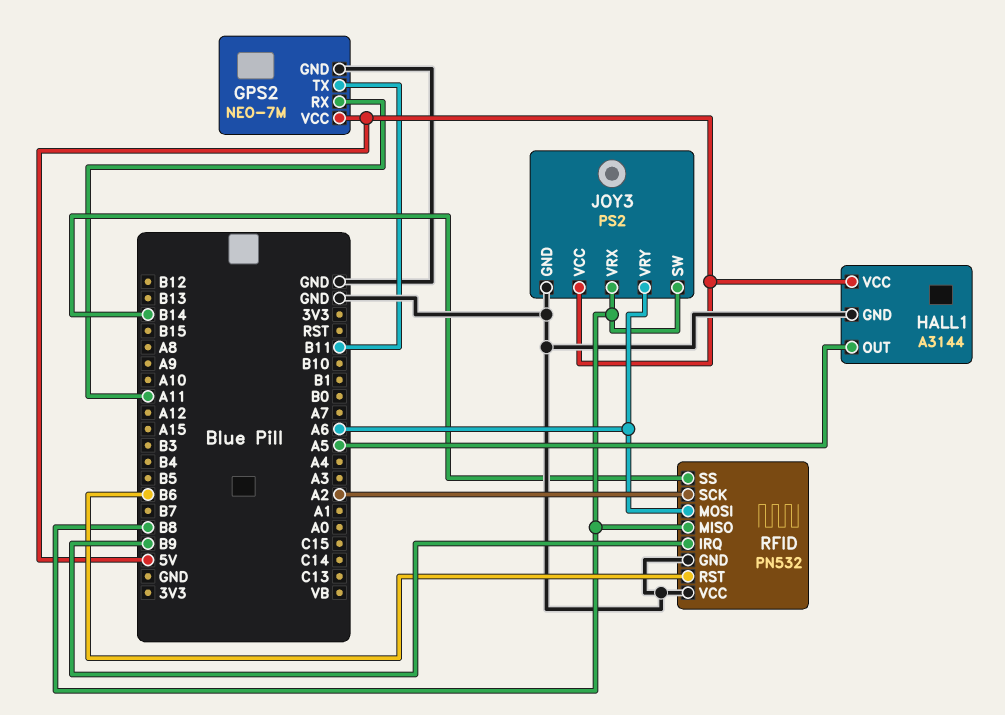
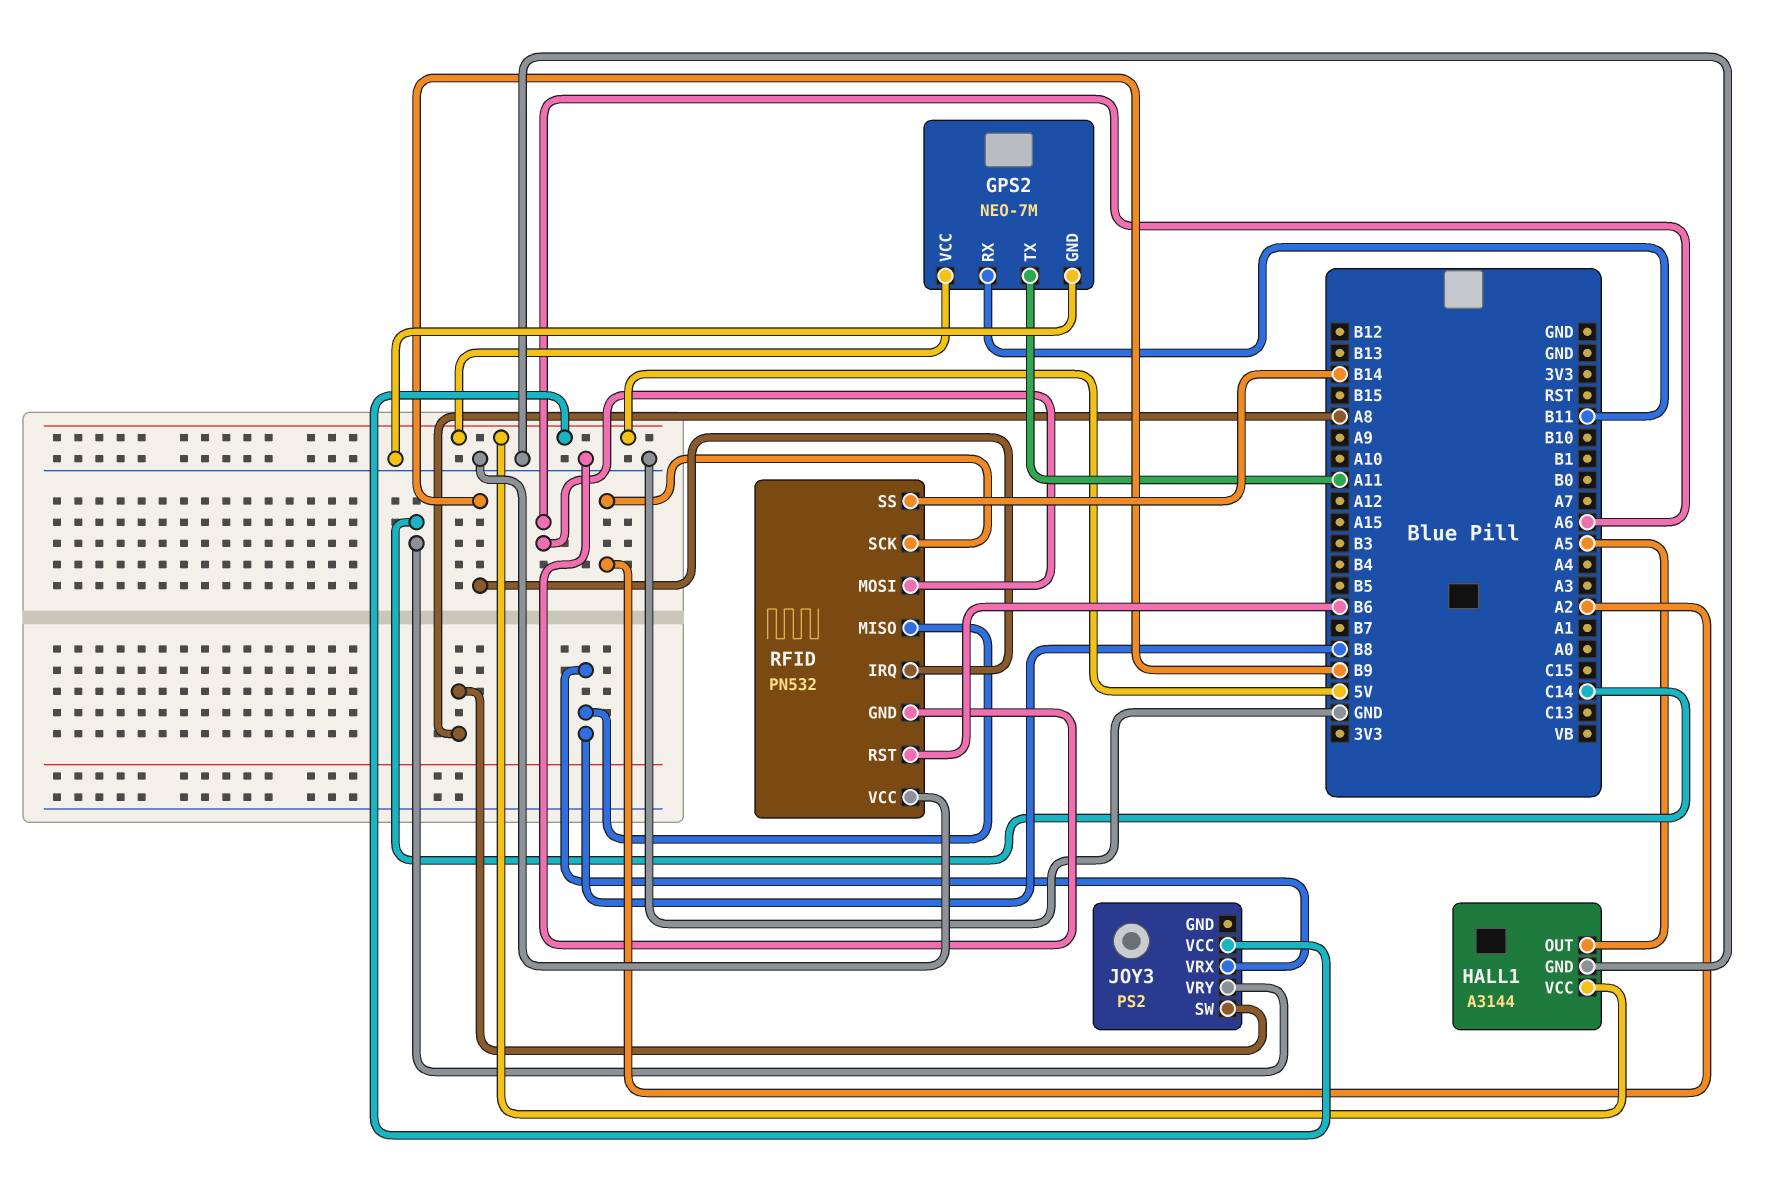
GPS2 pin RX: A11 -> B11
GPS2 pin TX: B11 -> A11
JOY3 pin GND: GND -> none
JOY3 pin SW: B8 -> A8
JOY3 pin VRY: A6 -> C14

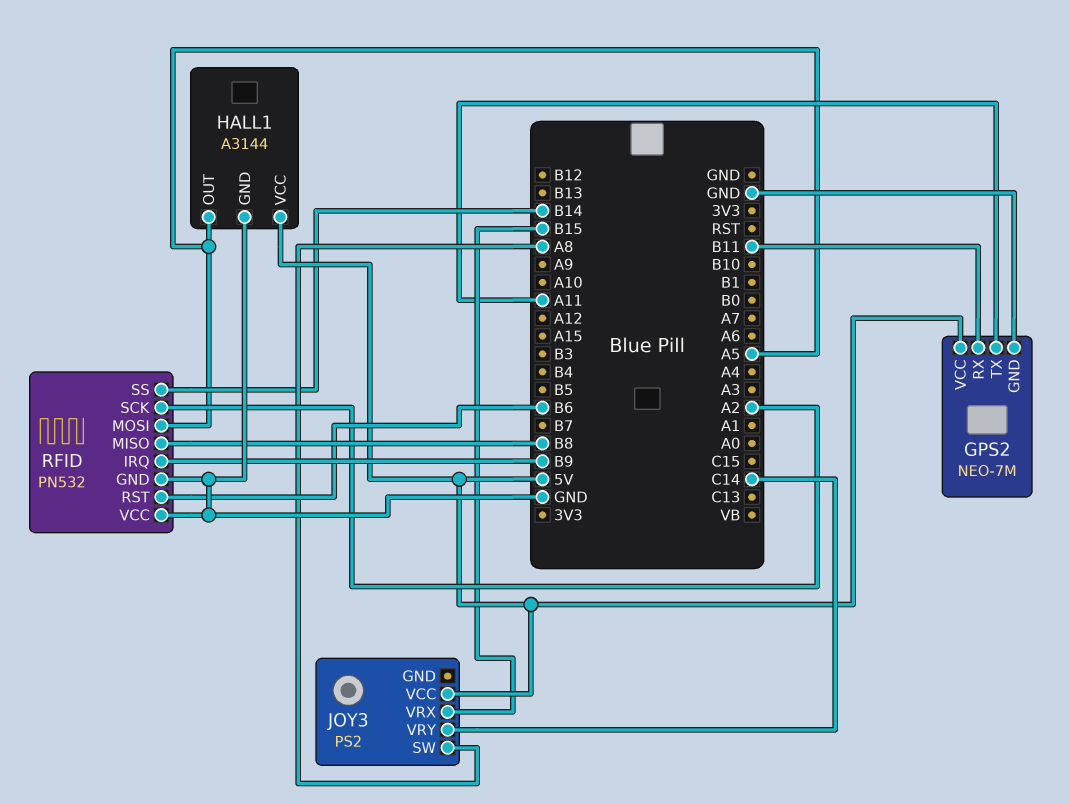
JOY3 pin VRX: B8 -> B15
RFID pin MOSI: A6 -> A5

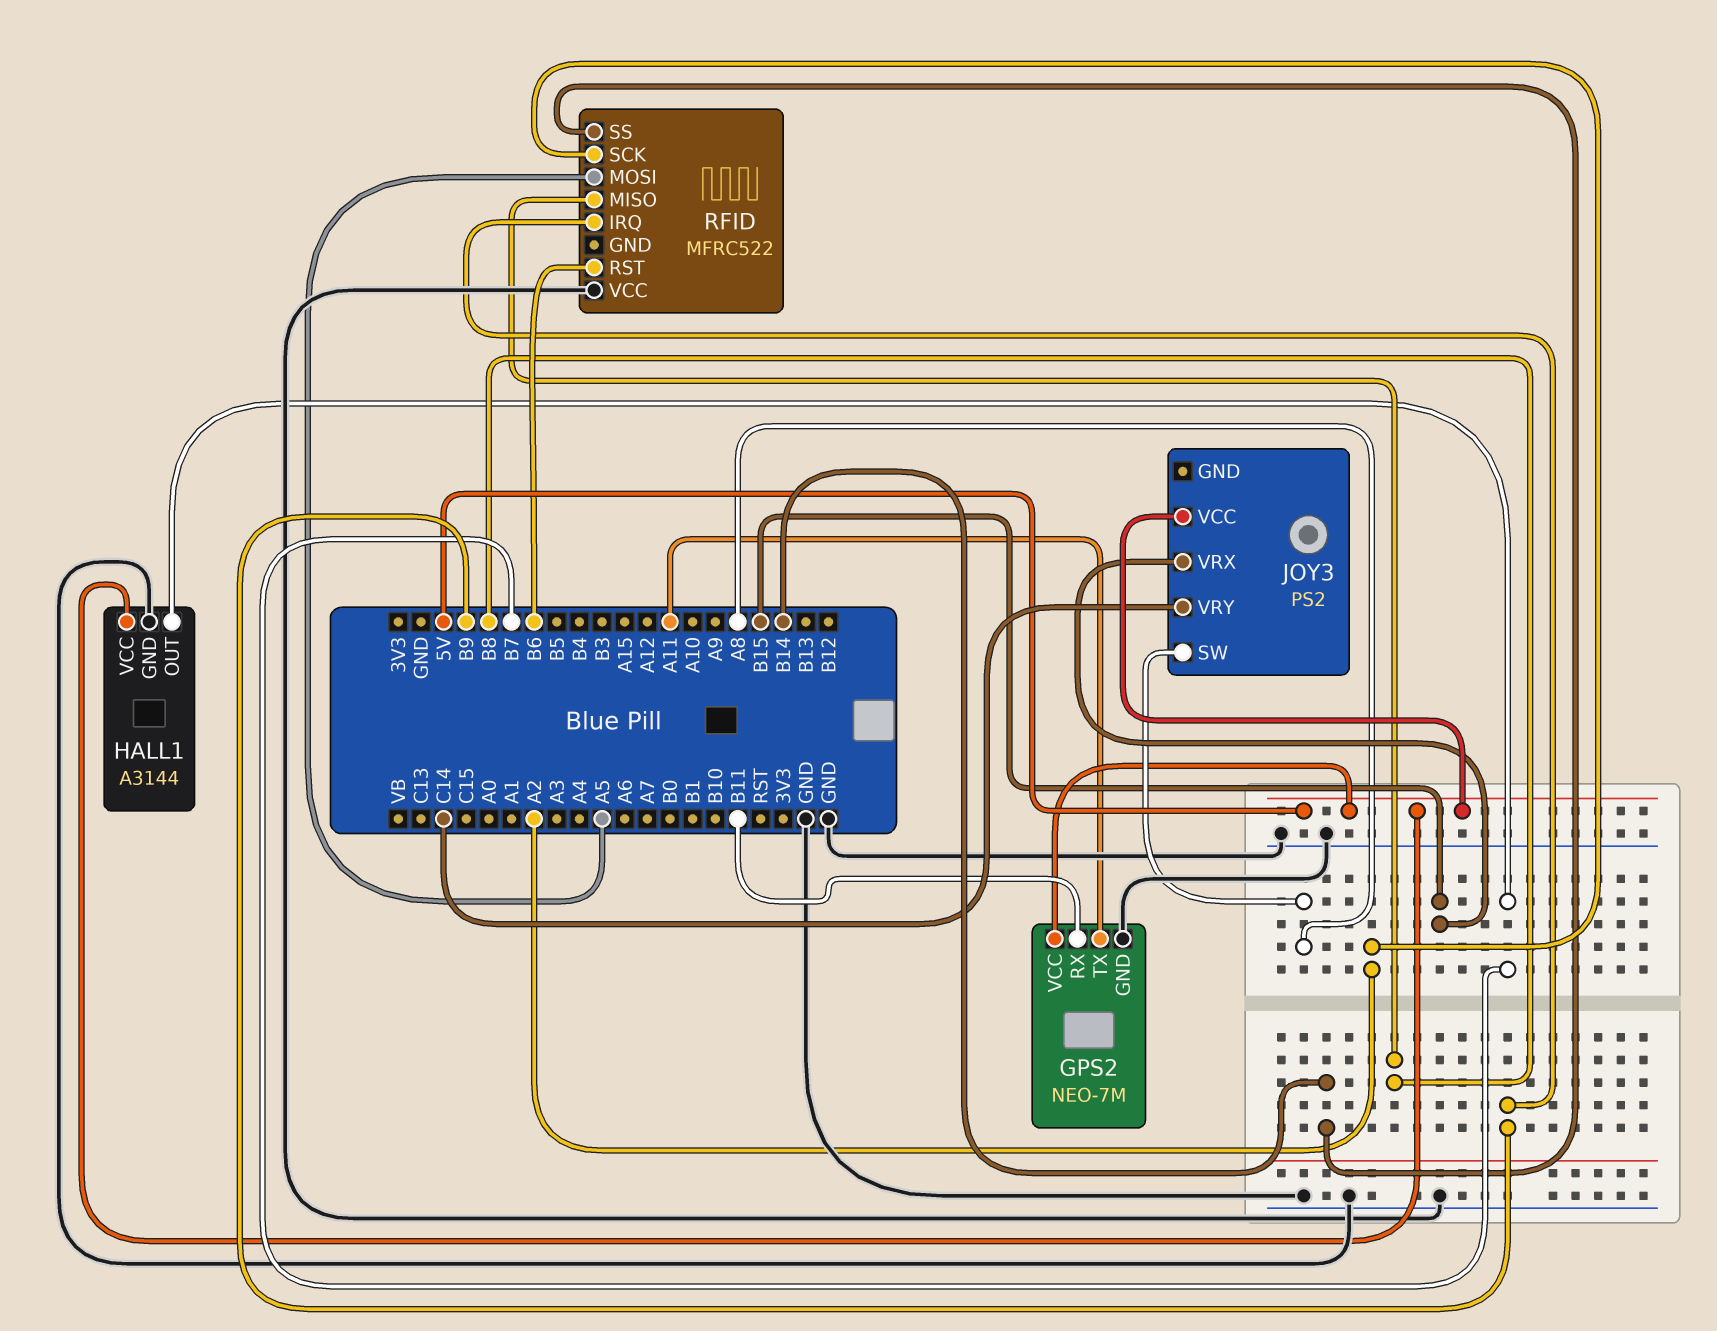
HALL1 pin OUT: A5 -> B7
RFID: PN532 -> MFRC522
RFID pin GND: GND -> none

